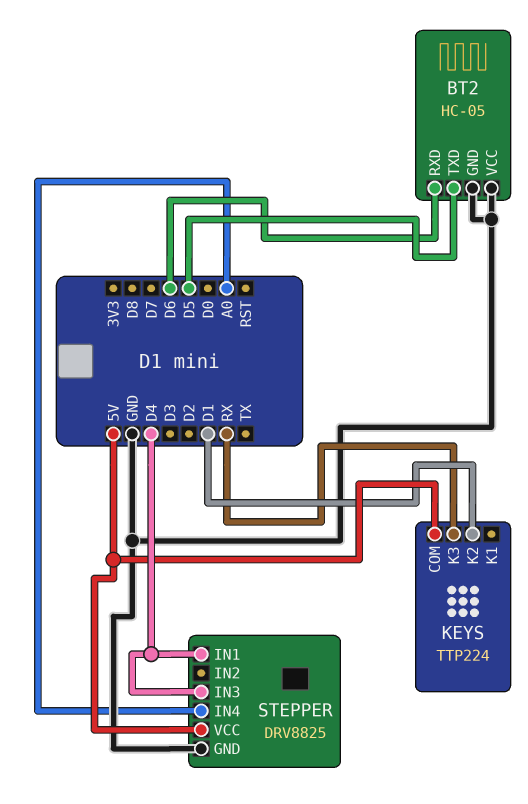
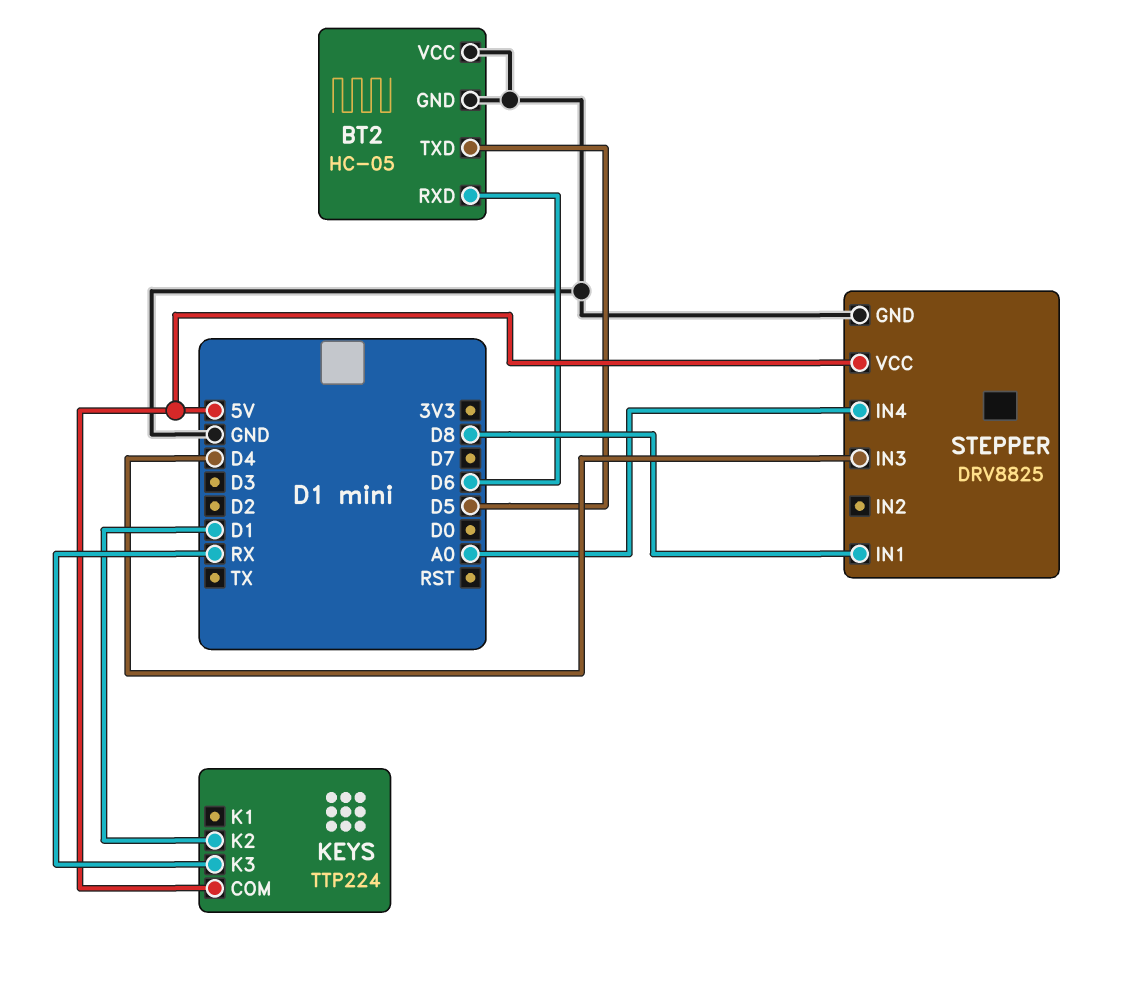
STEPPER pin IN1: D4 -> D8

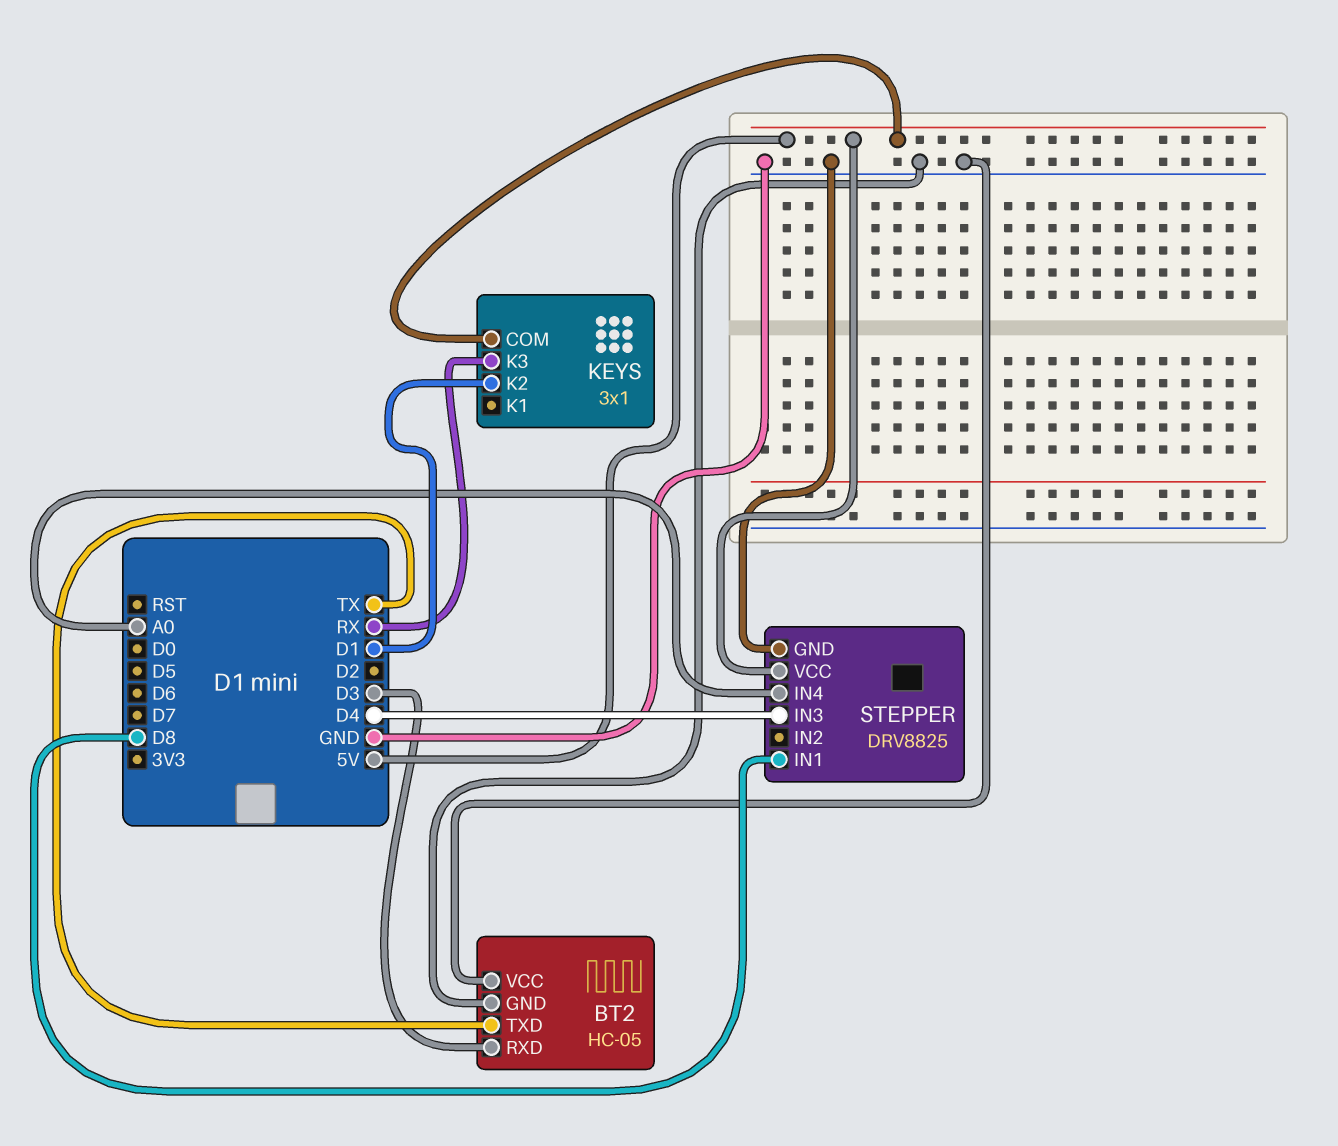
BT2 pin RXD: D6 -> D3
BT2 pin TXD: D5 -> TX
KEYS: TTP224 -> 3x1

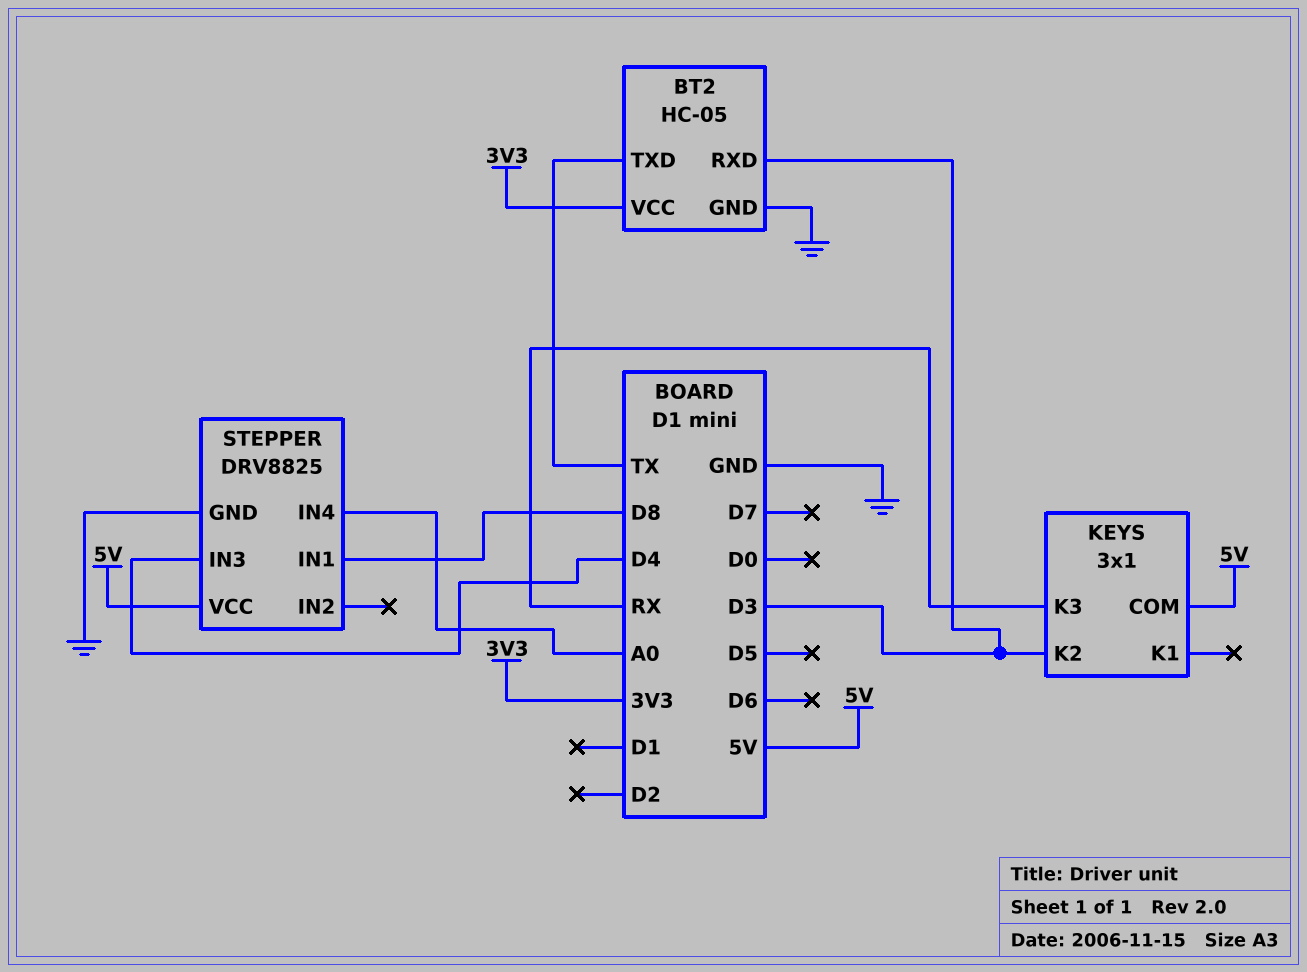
BT2 pin VCC: GND -> 3V3
KEYS pin K2: D1 -> D3

